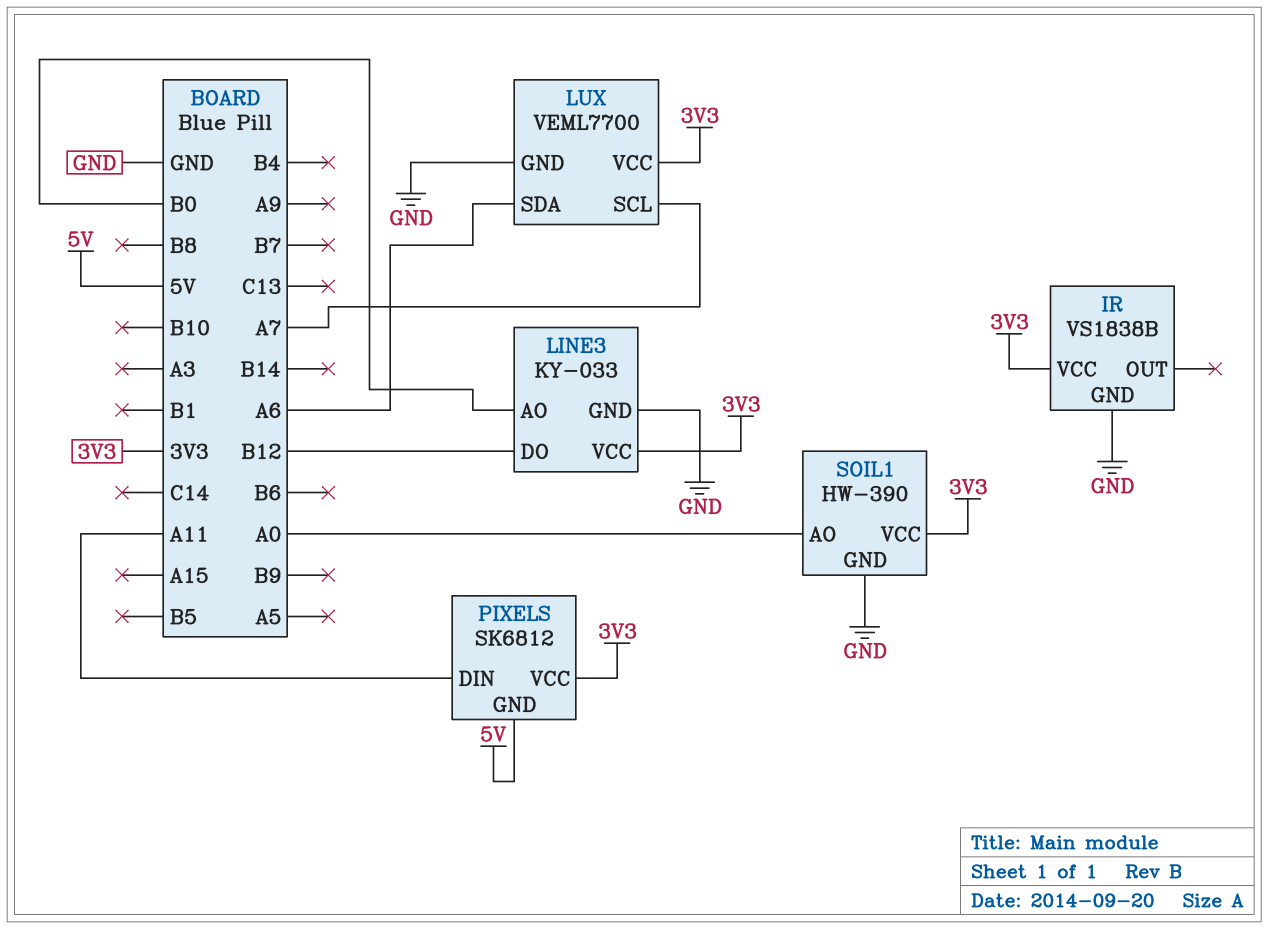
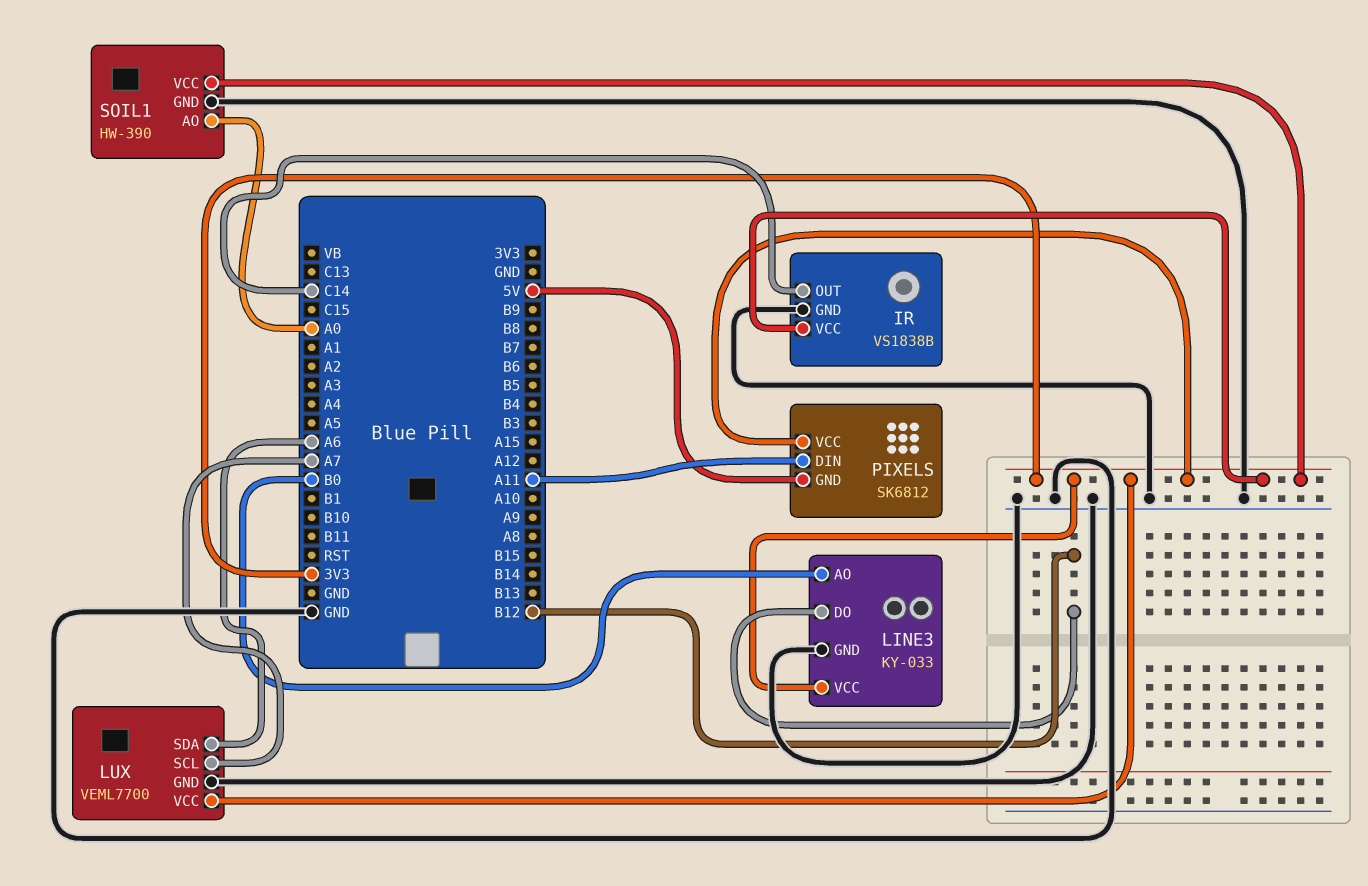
IR pin OUT: none -> C14

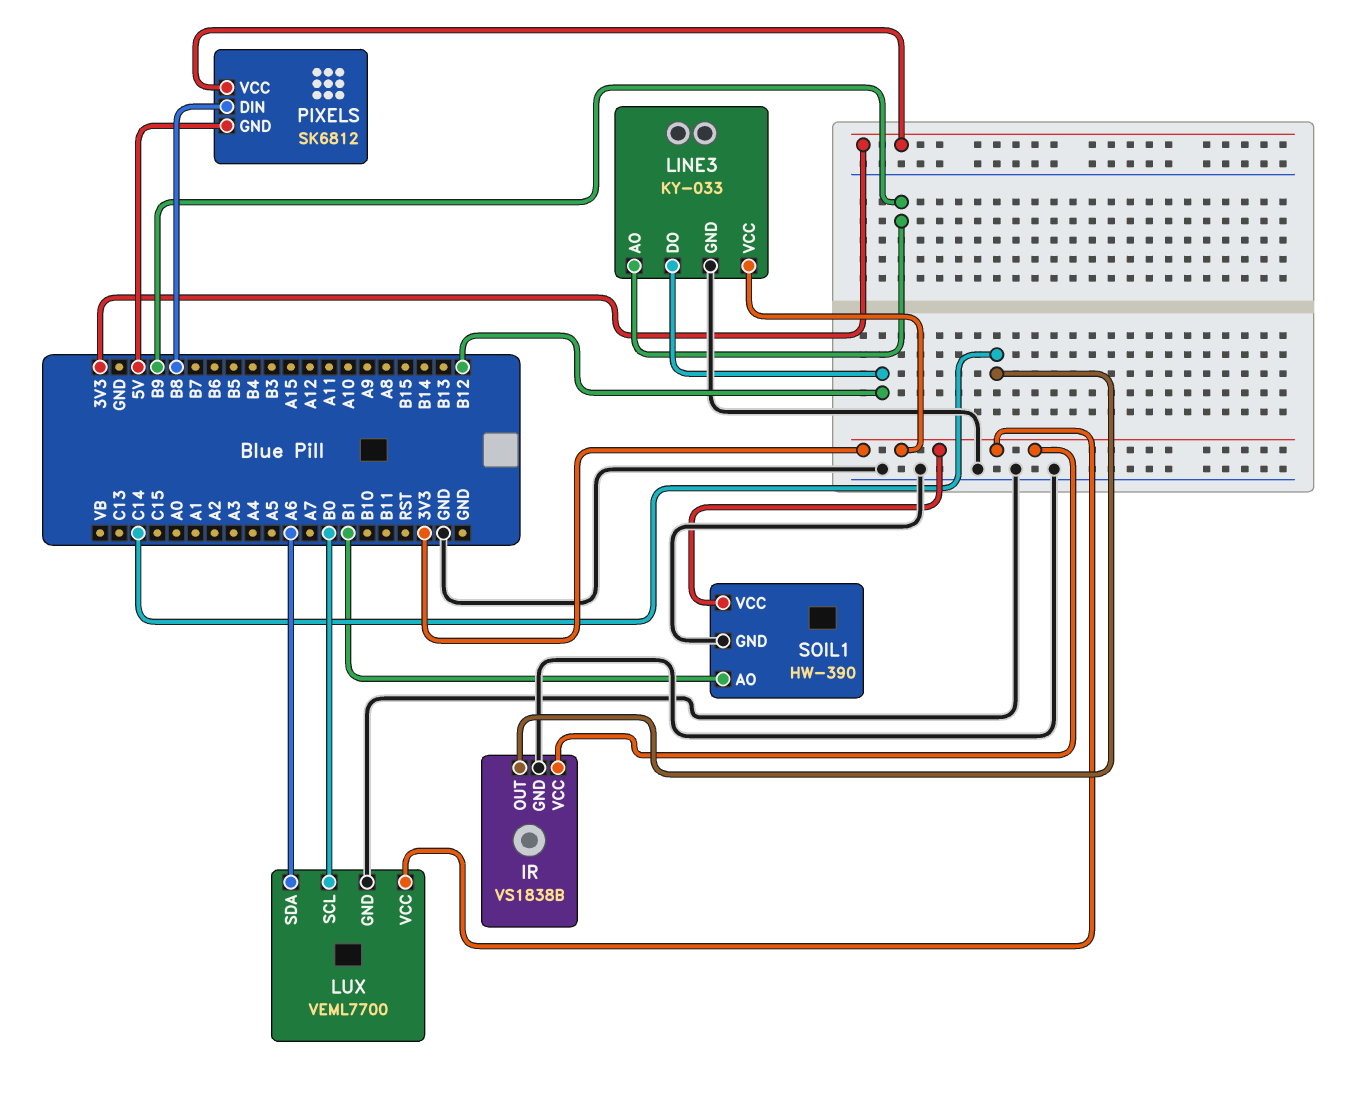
LINE3 pin AO: B0 -> B9
LUX pin SCL: A7 -> B0
PIXELS pin DIN: A11 -> B8
SOIL1 pin AO: A0 -> B1

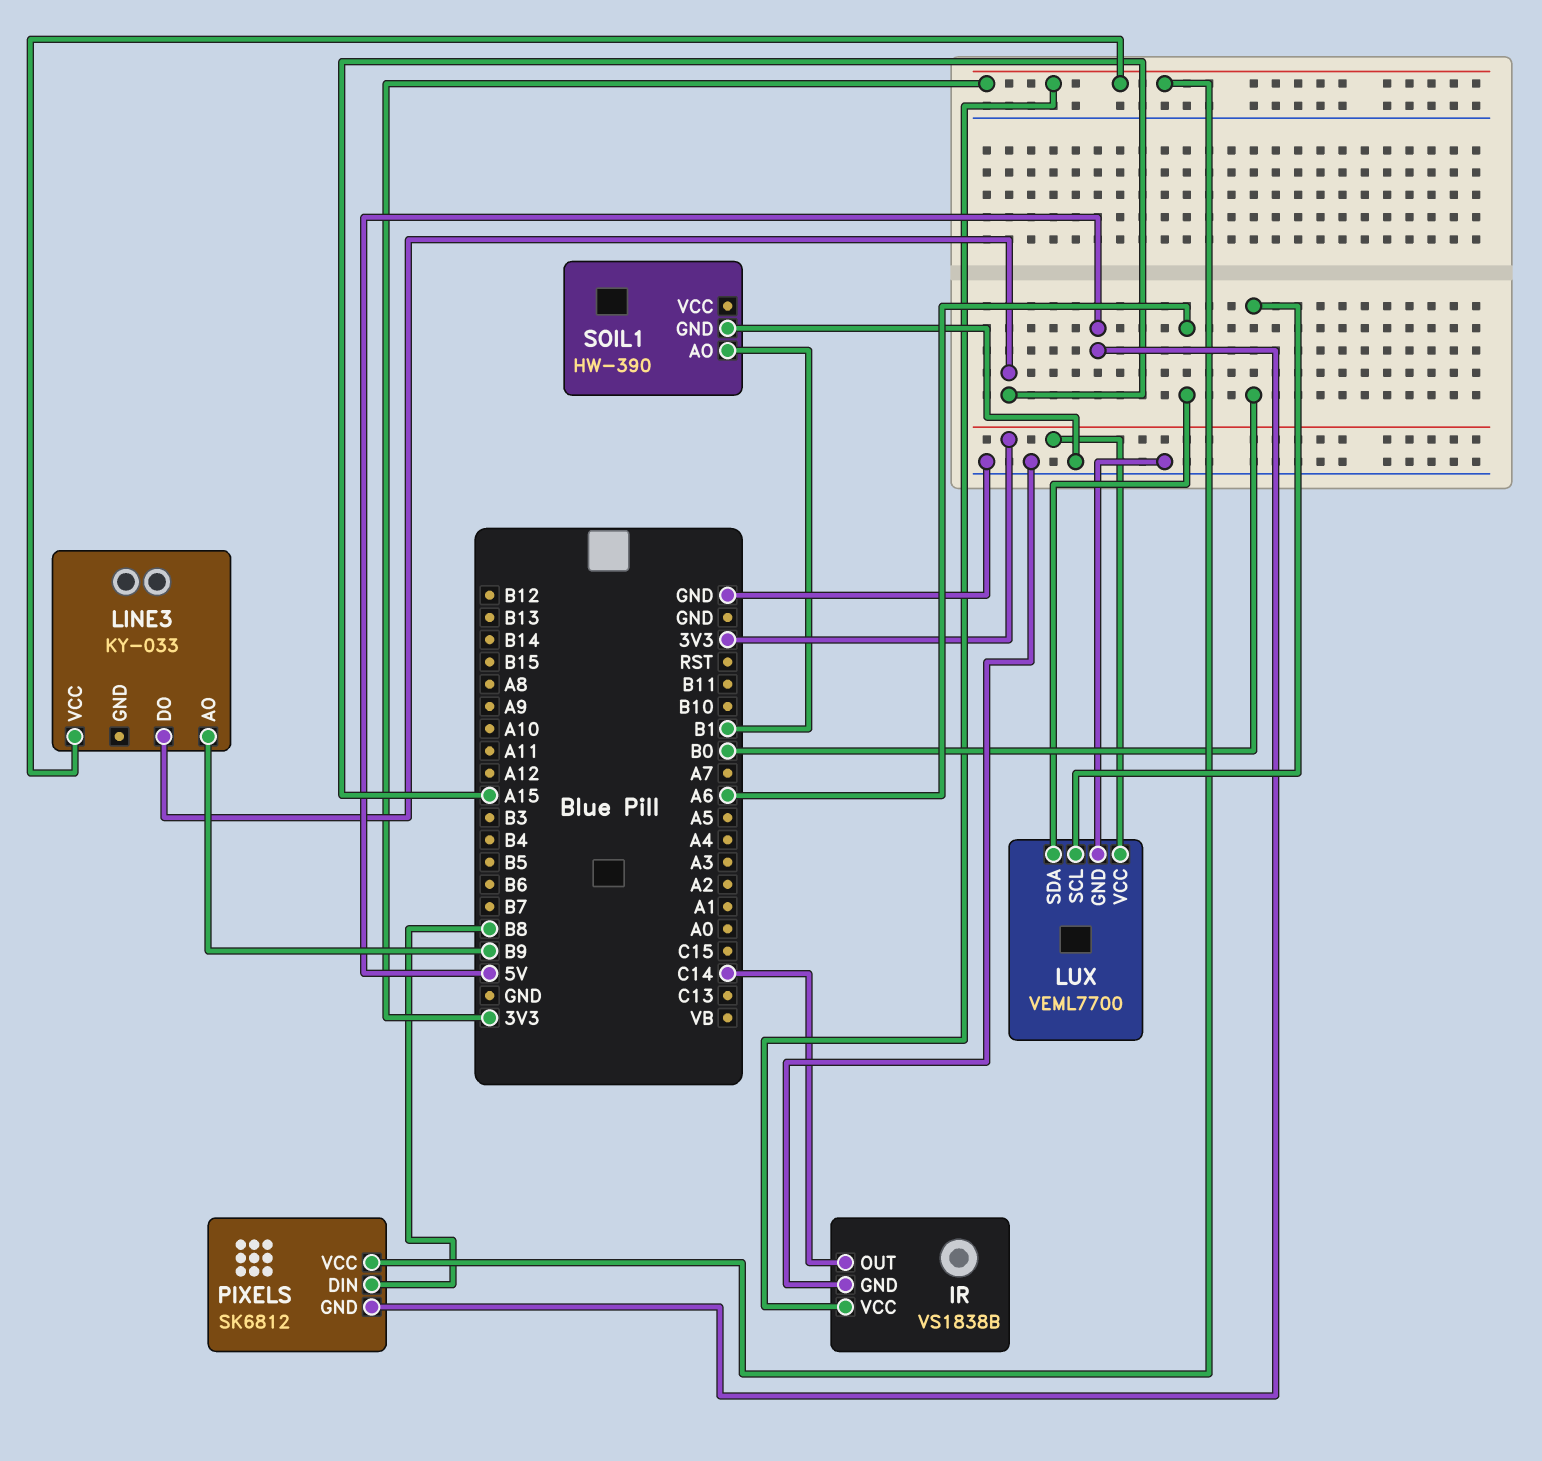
LINE3 pin DO: B12 -> A15
LINE3 pin GND: GND -> none
SOIL1 pin VCC: 3V3 -> none

